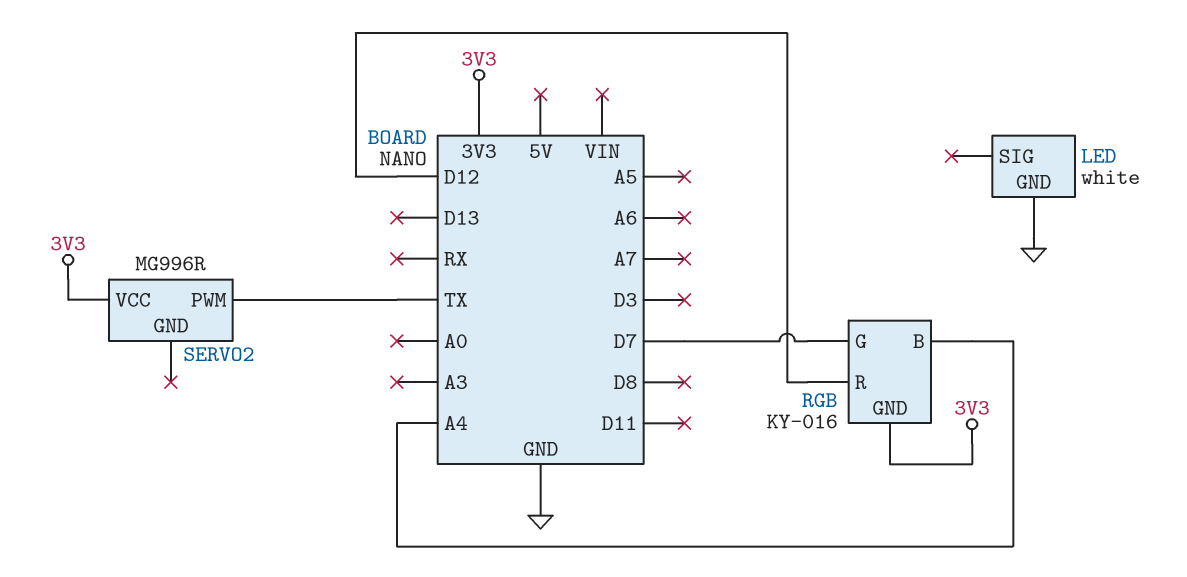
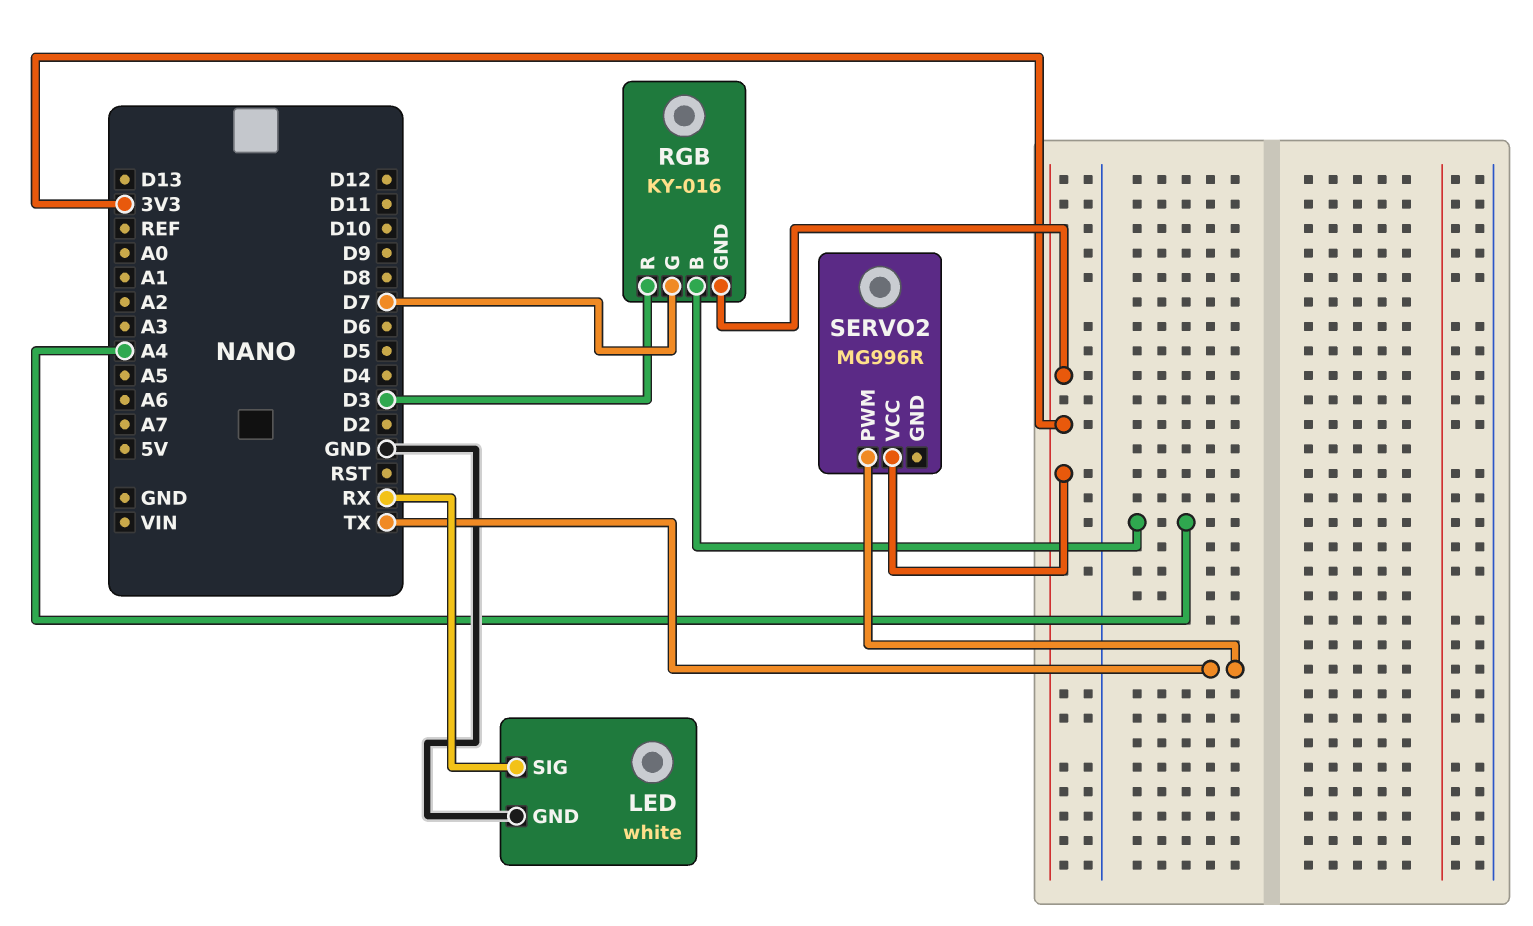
LED pin SIG: none -> RX
RGB pin R: D12 -> D3

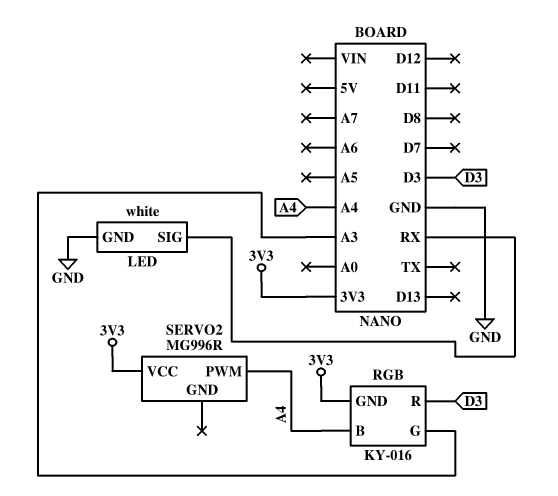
RGB pin G: D7 -> A3
SERVO2 pin PWM: TX -> A4

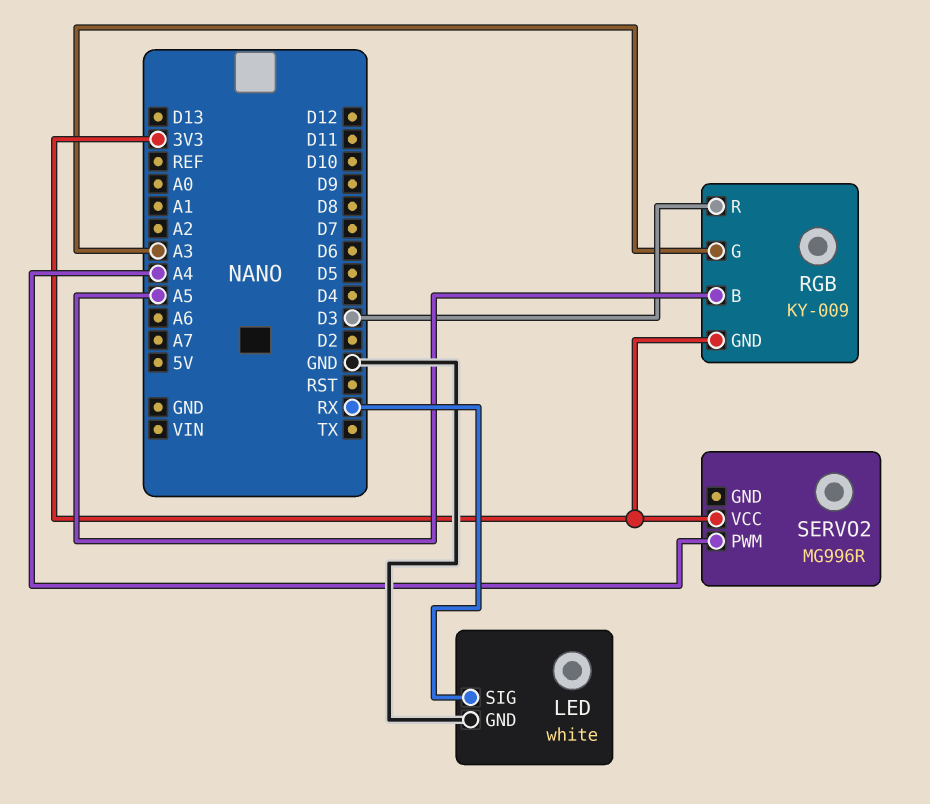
RGB: KY-016 -> KY-009
RGB pin B: A4 -> A5

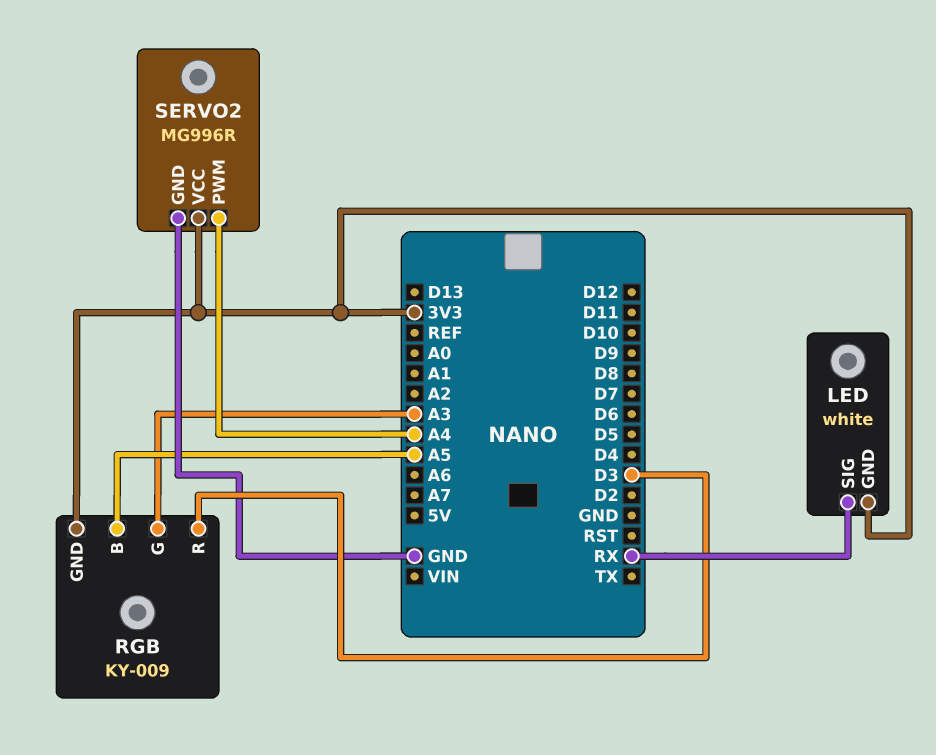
LED pin GND: GND -> 3V3
SERVO2 pin GND: none -> GND

